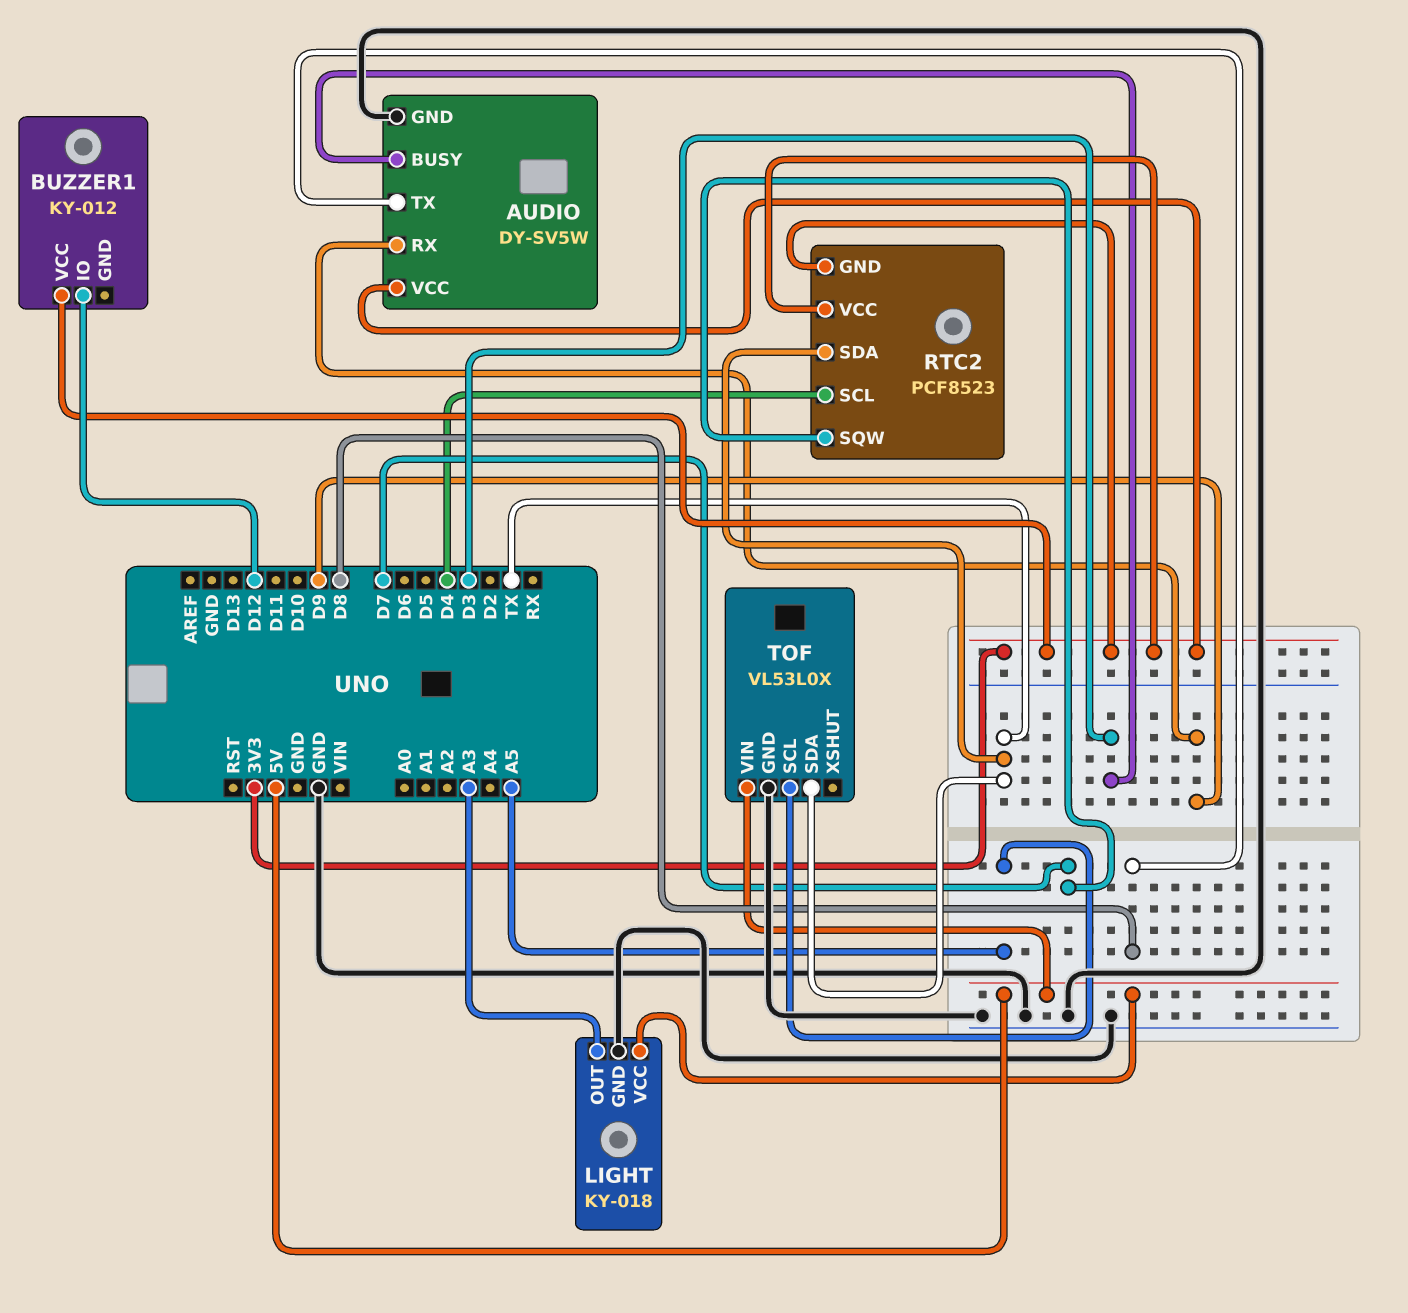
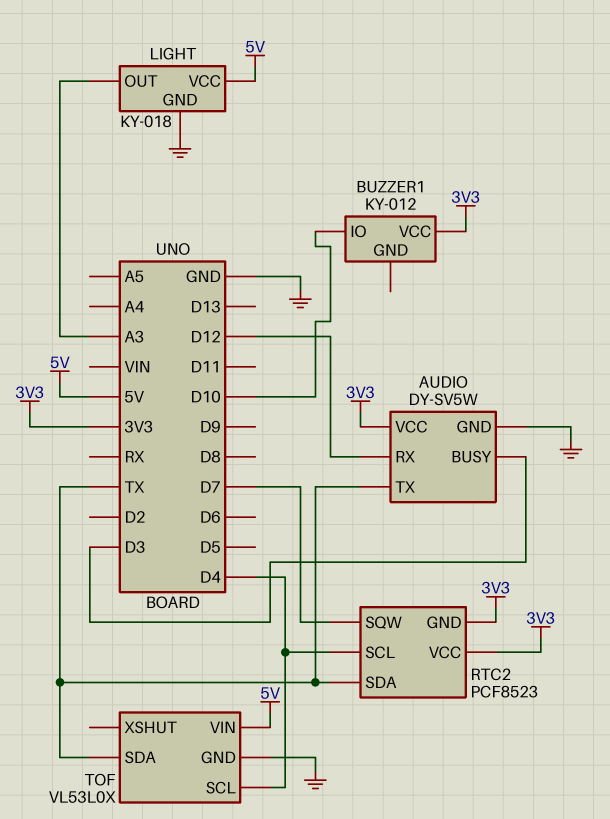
AUDIO pin RX: D9 -> D12
AUDIO pin TX: D8 -> TX
BUZZER1 pin IO: D12 -> D10
TOF pin SCL: A5 -> D4

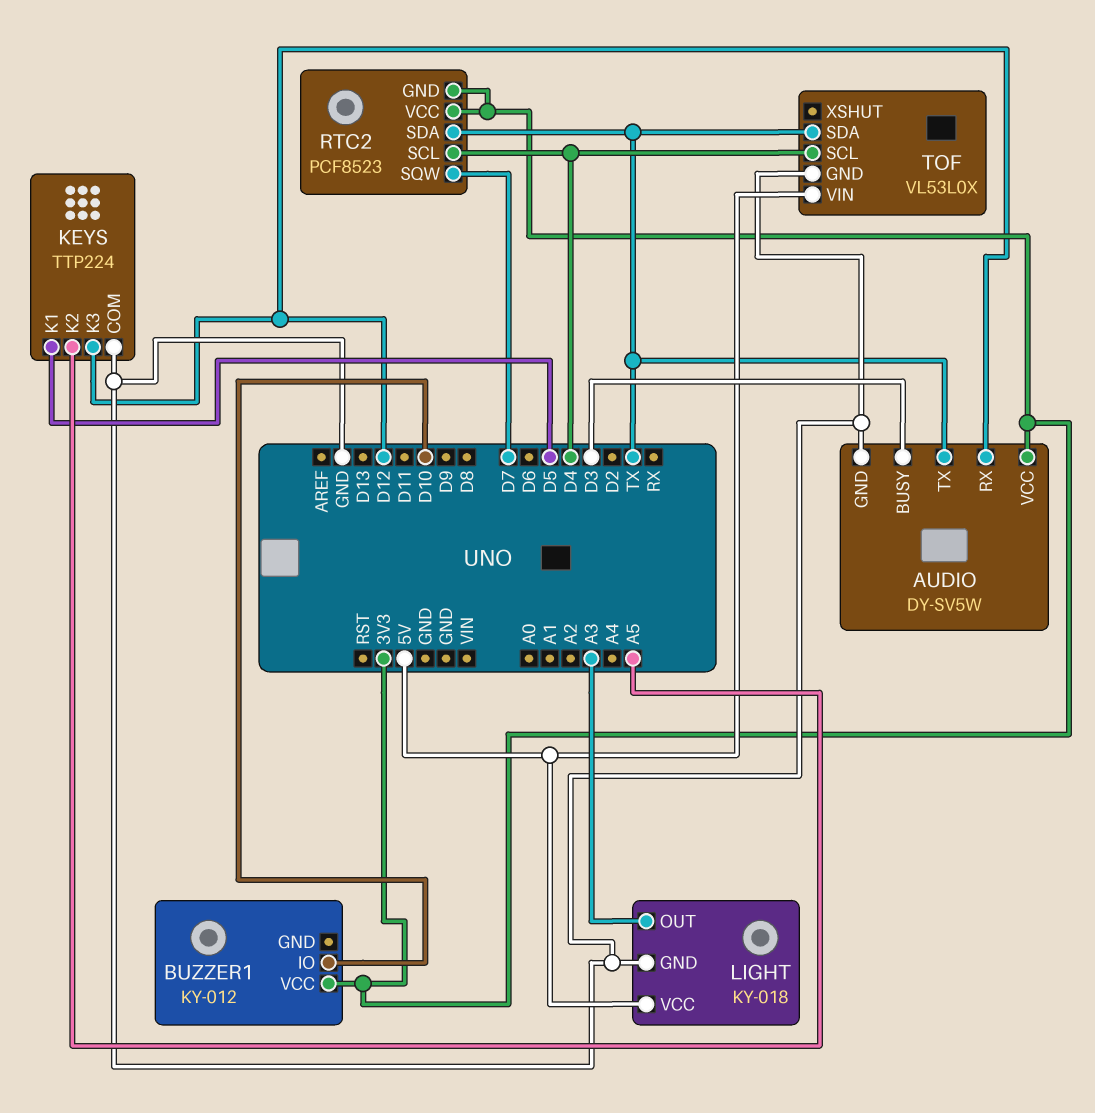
KEYS: none -> TTP224
KEYS pin COM: none -> GND
KEYS pin K1: none -> D5
KEYS pin K2: none -> A5
KEYS pin K3: none -> D12

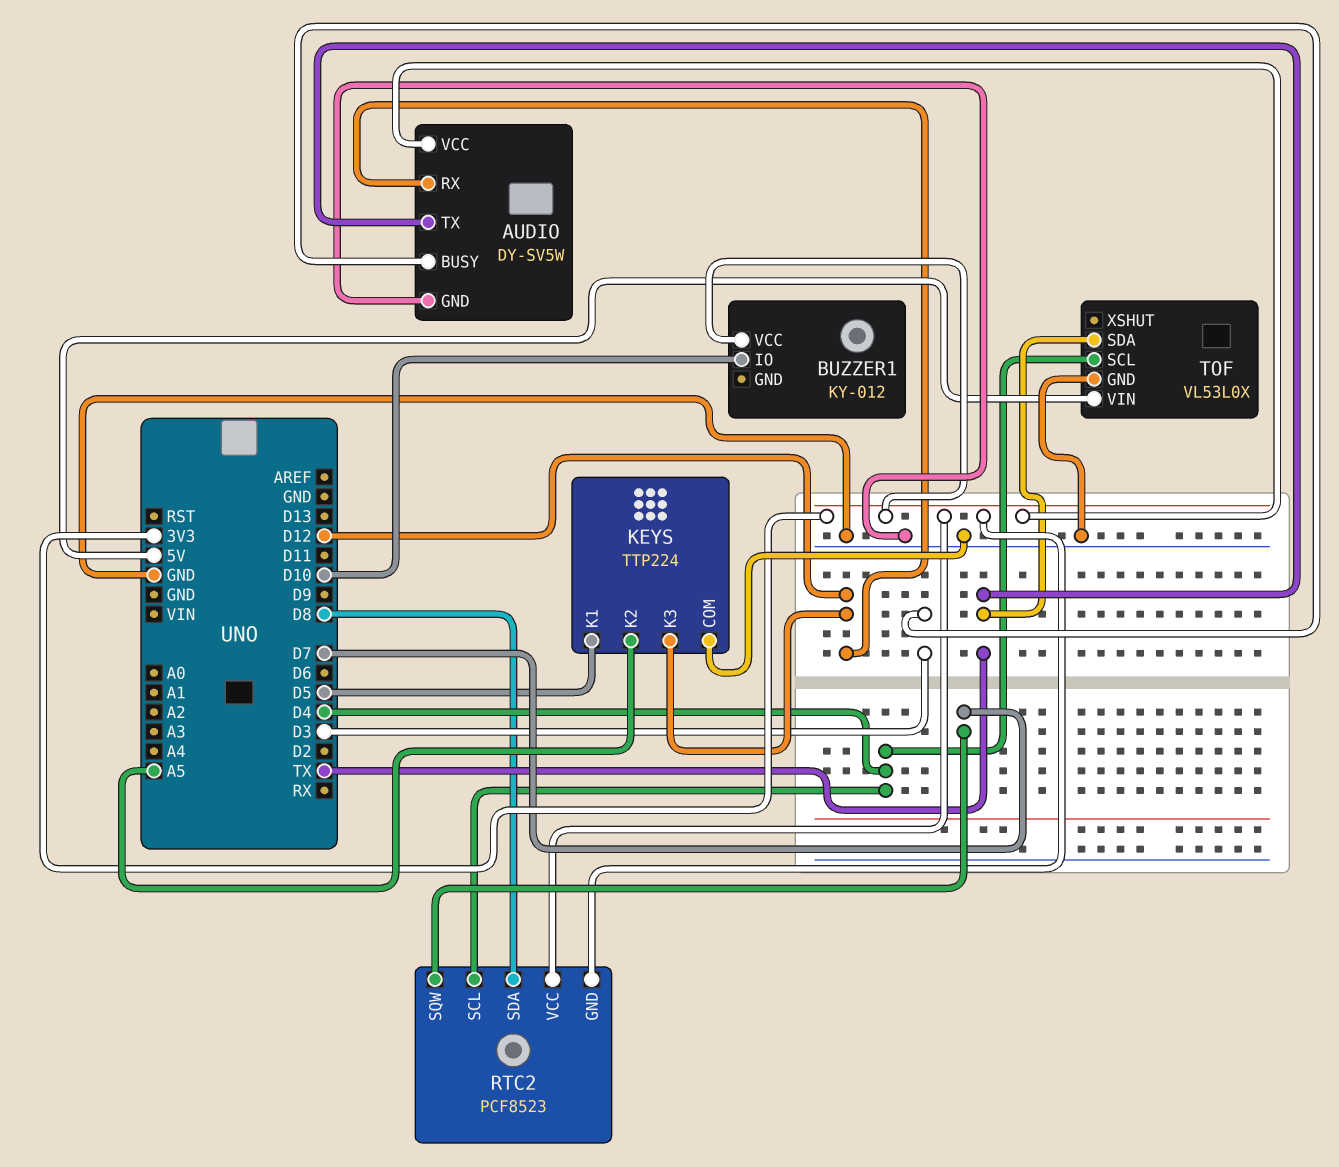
LIGHT: KY-018 -> none
LIGHT pin GND: GND -> none
LIGHT pin OUT: A3 -> none
LIGHT pin VCC: 5V -> none
RTC2 pin SDA: TX -> D8

